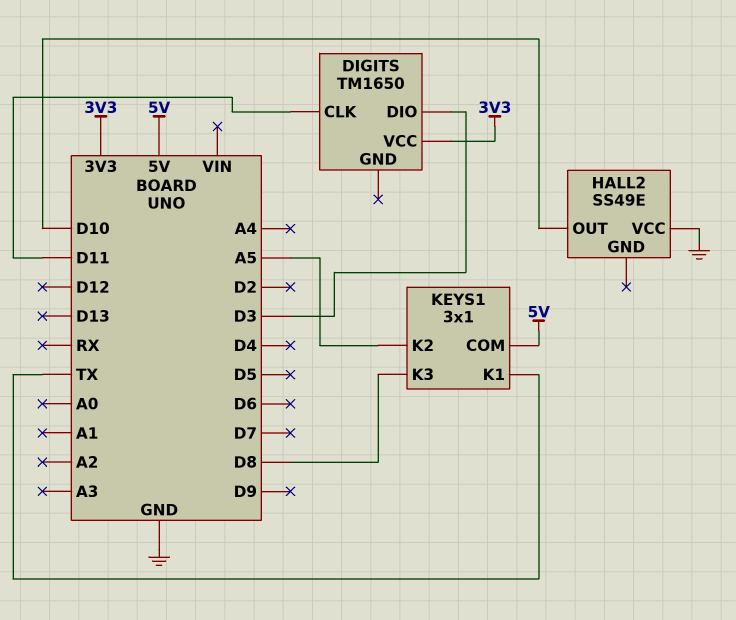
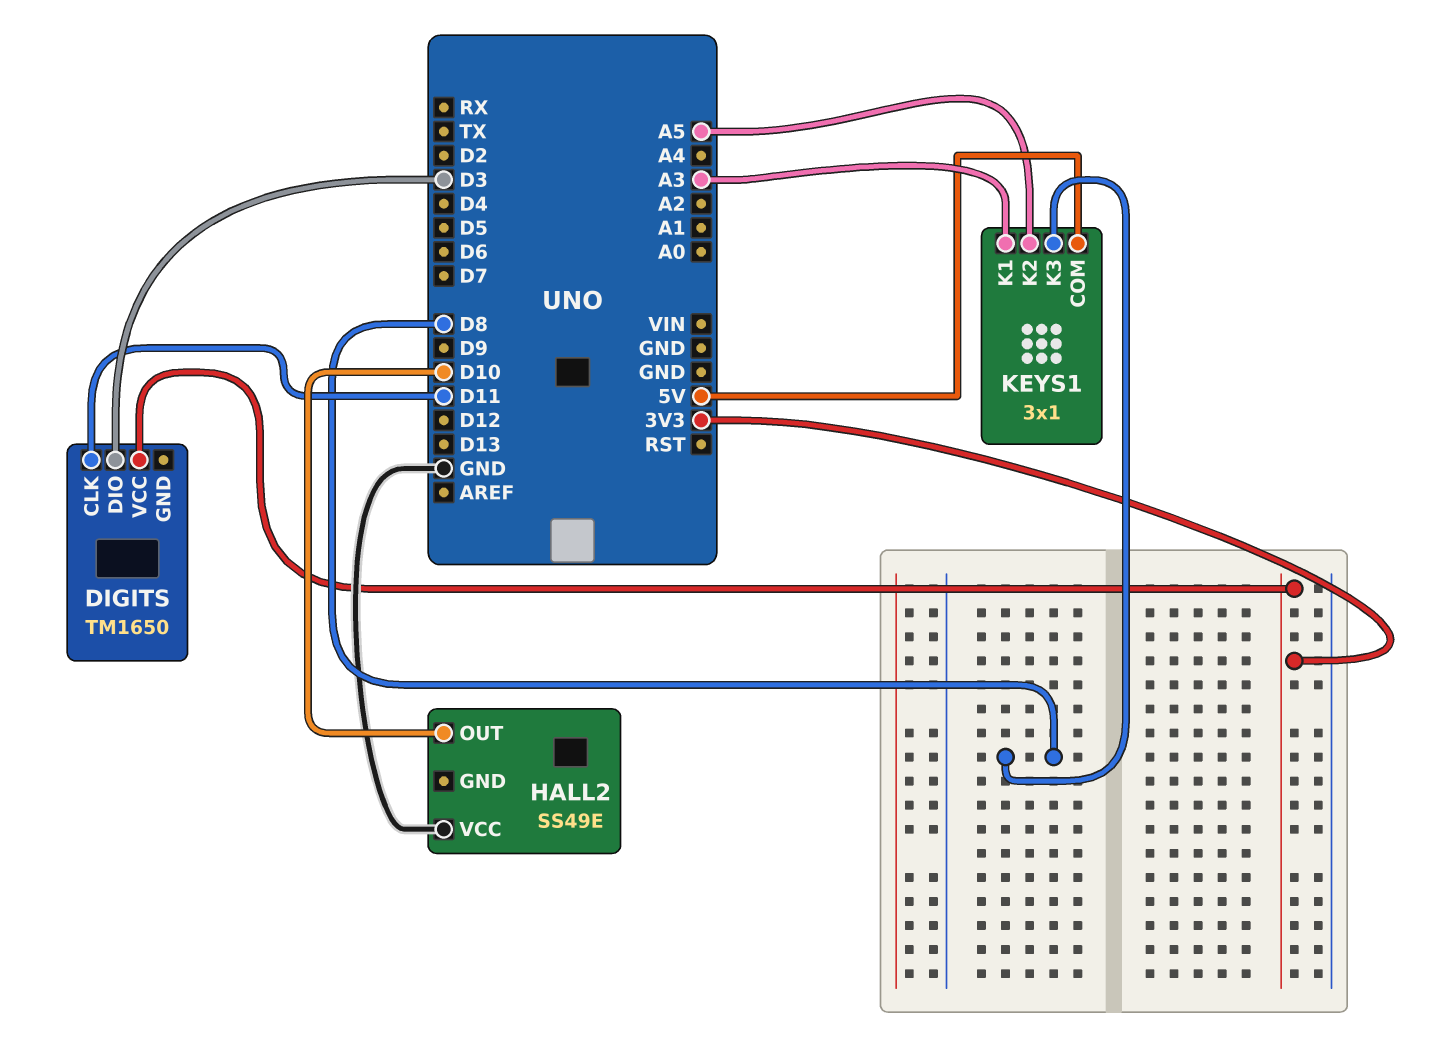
KEYS1 pin K1: TX -> A3

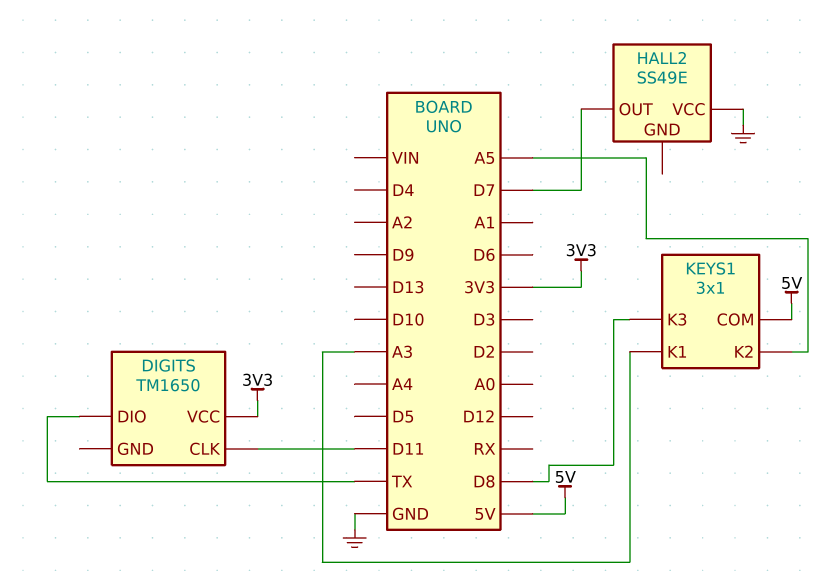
DIGITS pin DIO: D3 -> TX
HALL2 pin OUT: D10 -> D7

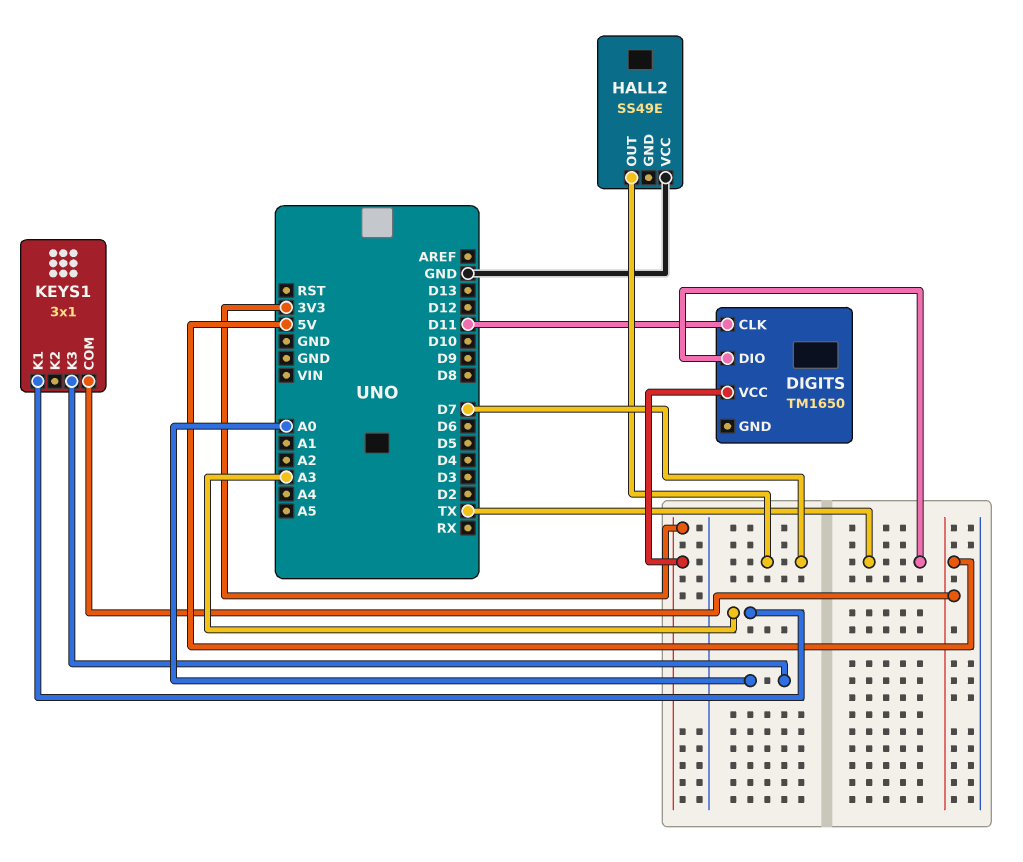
KEYS1 pin K2: A5 -> none
KEYS1 pin K3: D8 -> A0

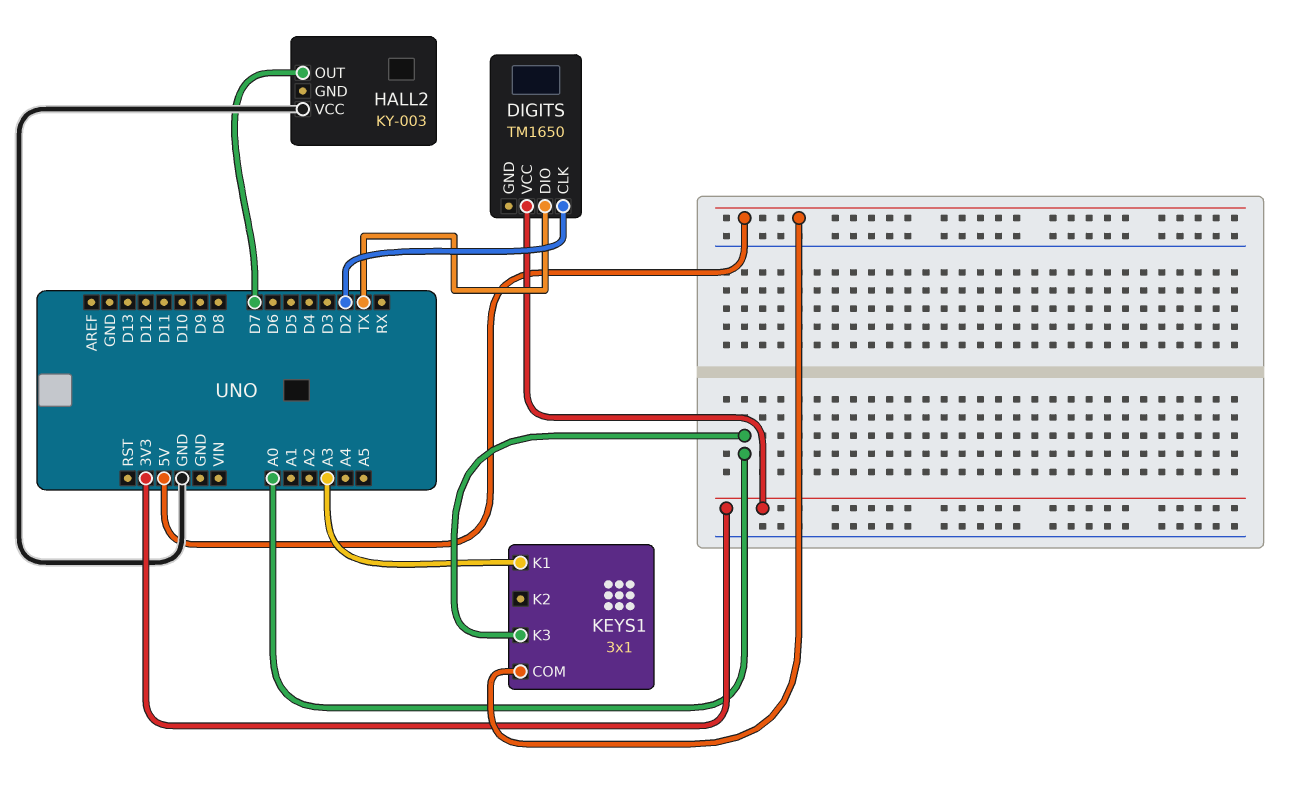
DIGITS pin CLK: D11 -> D2
HALL2: SS49E -> KY-003

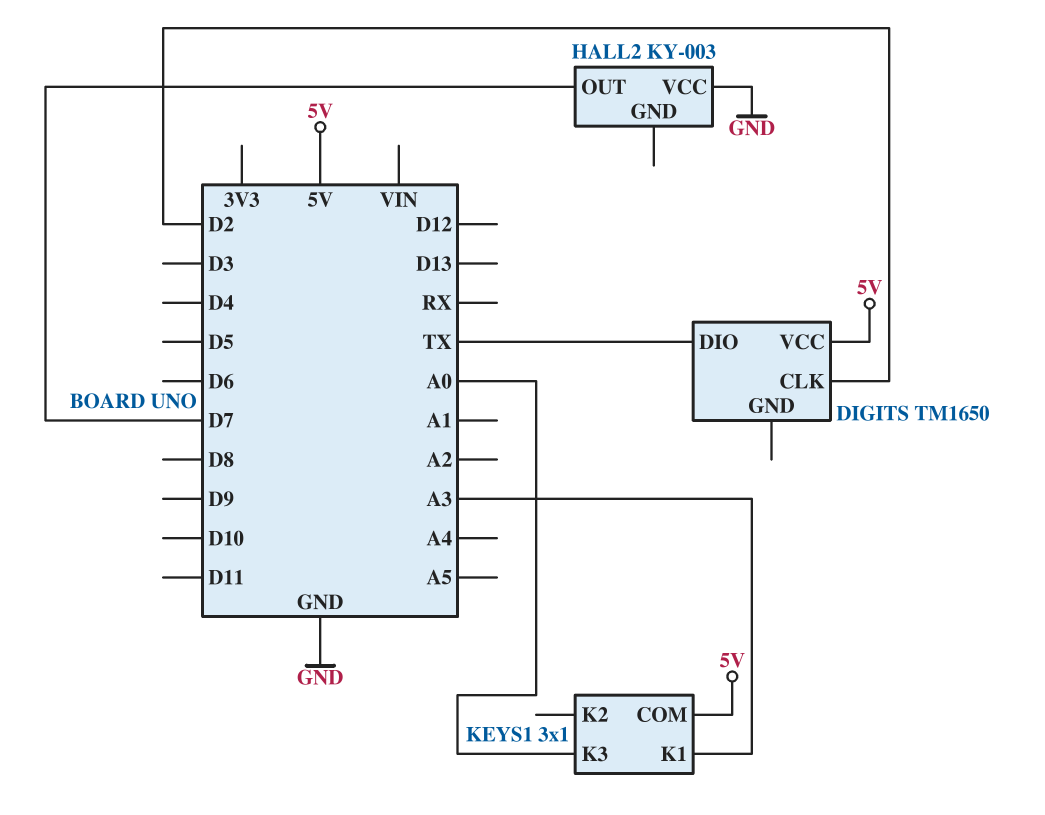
DIGITS pin VCC: 3V3 -> 5V

